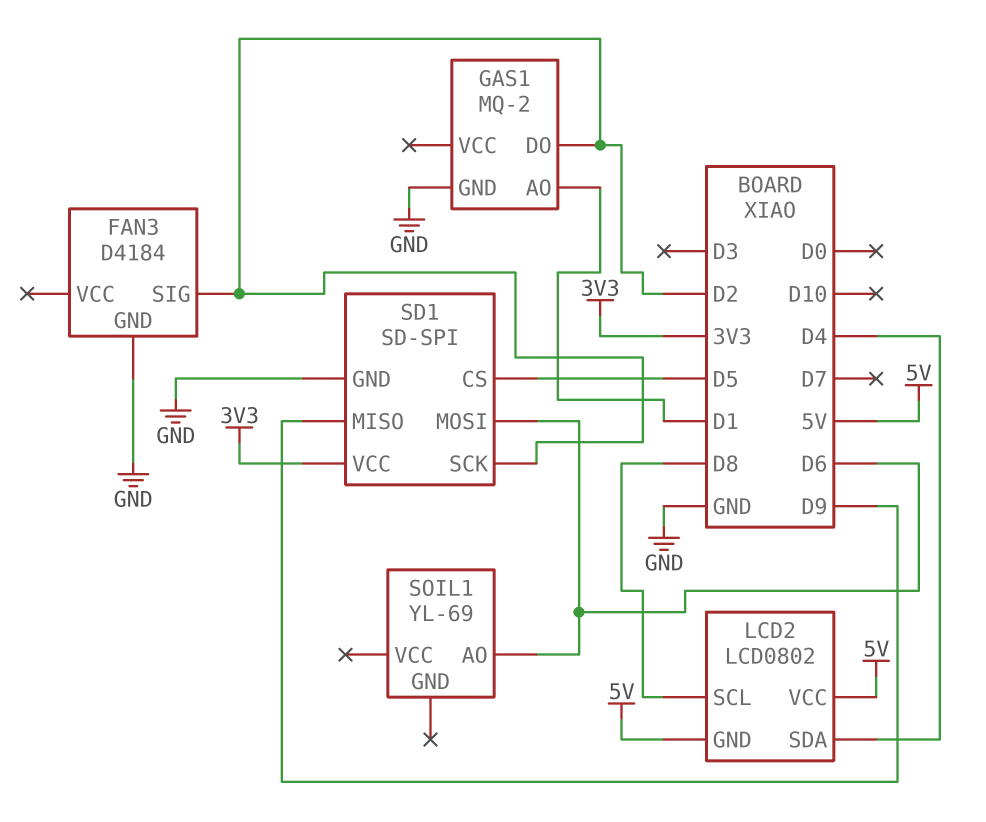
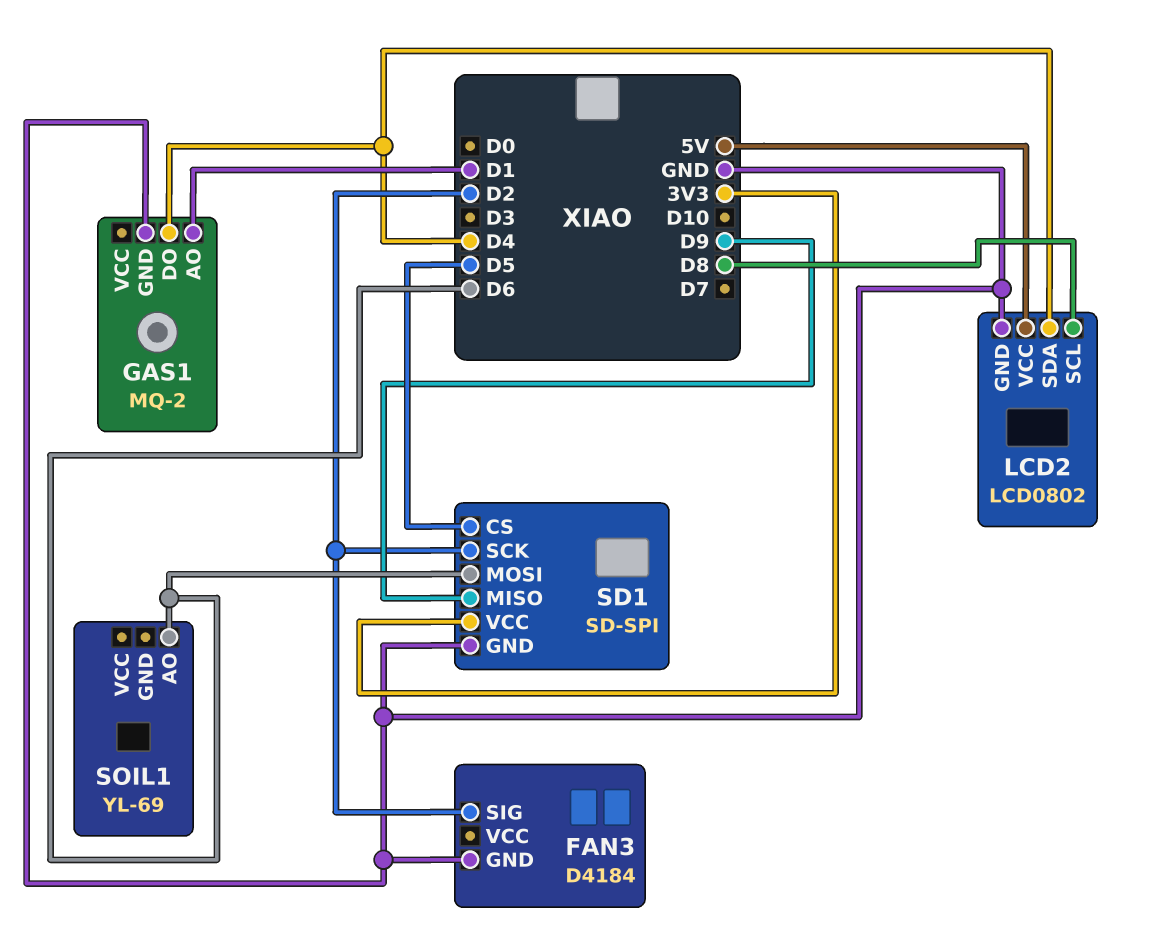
GAS1 pin DO: D2 -> D4
LCD2 pin GND: 5V -> GND

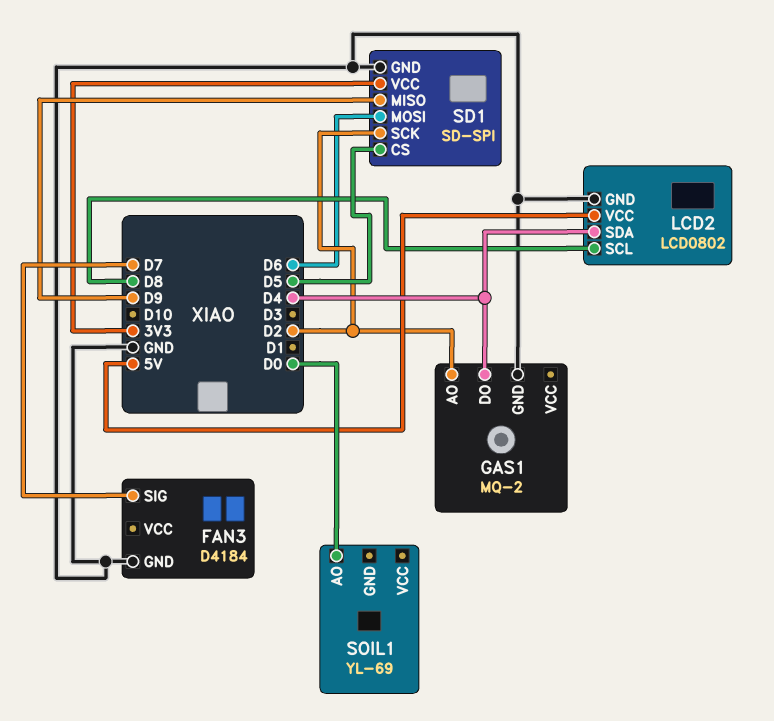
FAN3 pin SIG: D2 -> D7
GAS1 pin AO: D1 -> D2
SOIL1 pin AO: D6 -> D0

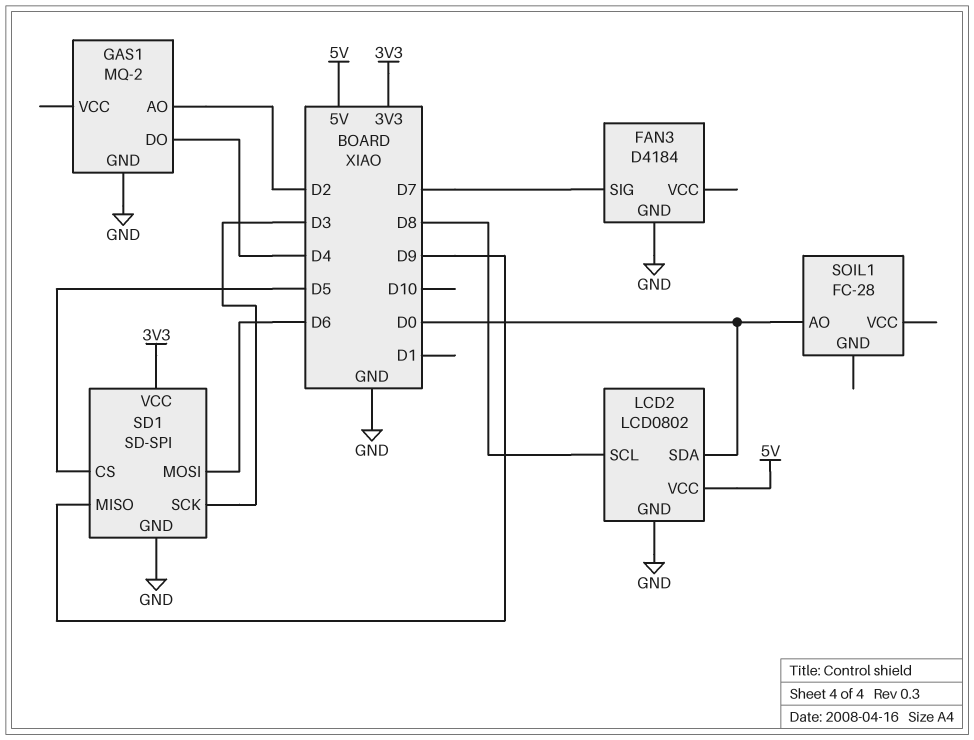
LCD2 pin SDA: D4 -> D0
SD1 pin SCK: D2 -> D3
SOIL1: YL-69 -> FC-28

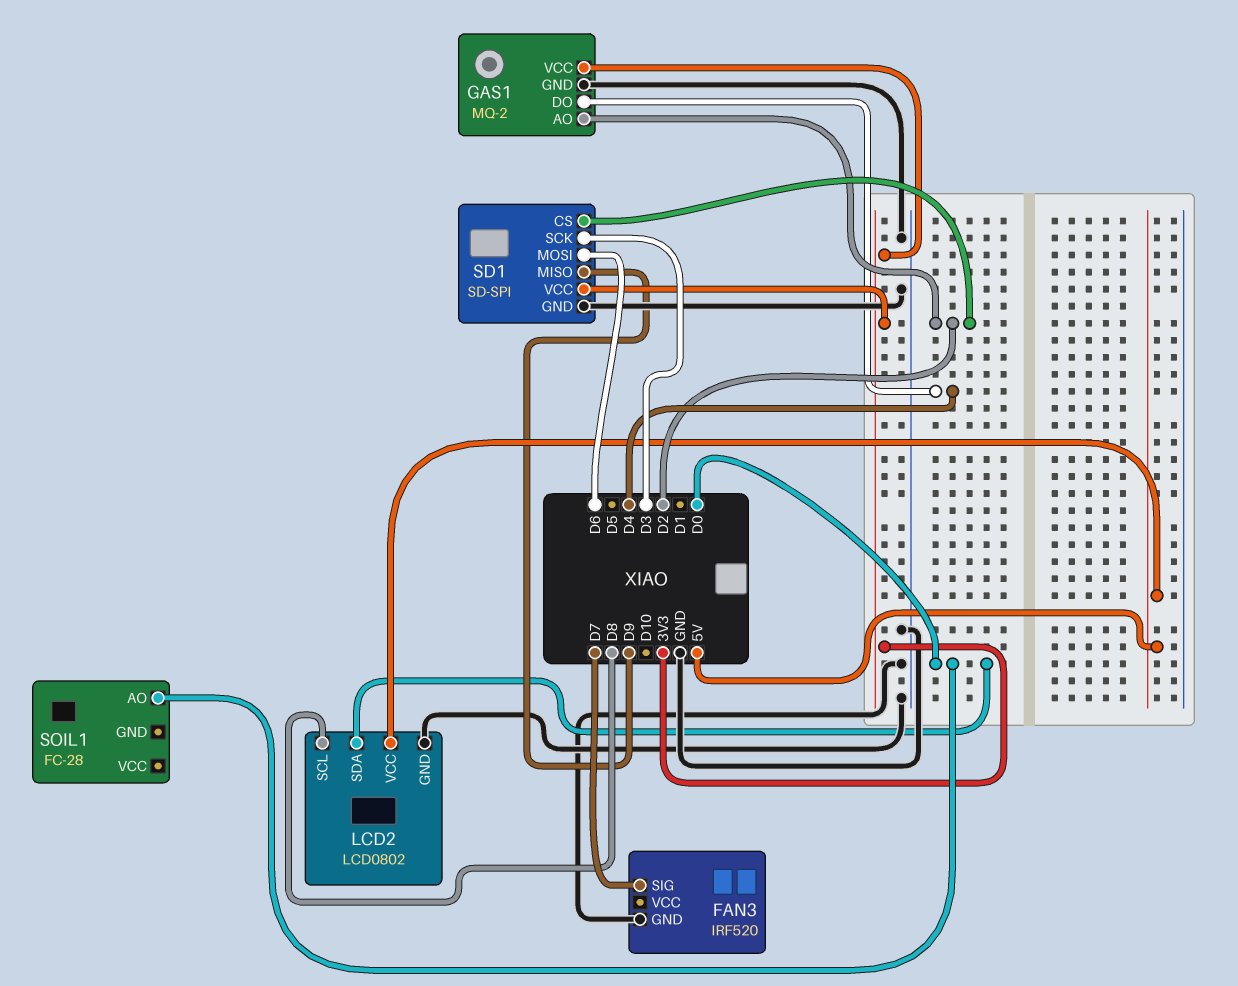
FAN3: D4184 -> IRF520
GAS1 pin VCC: none -> 3V3
SD1 pin CS: D5 -> D2

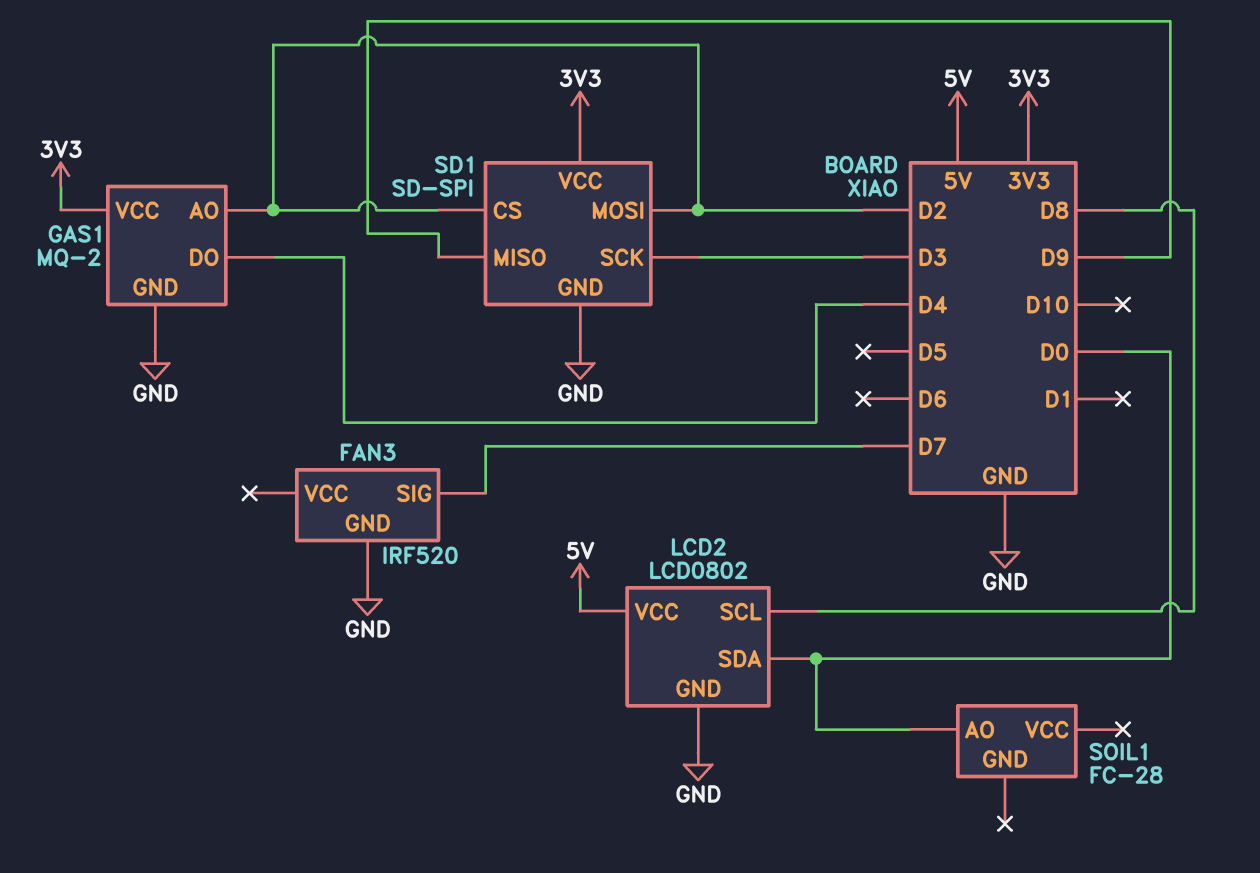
SD1 pin MOSI: D6 -> D2

